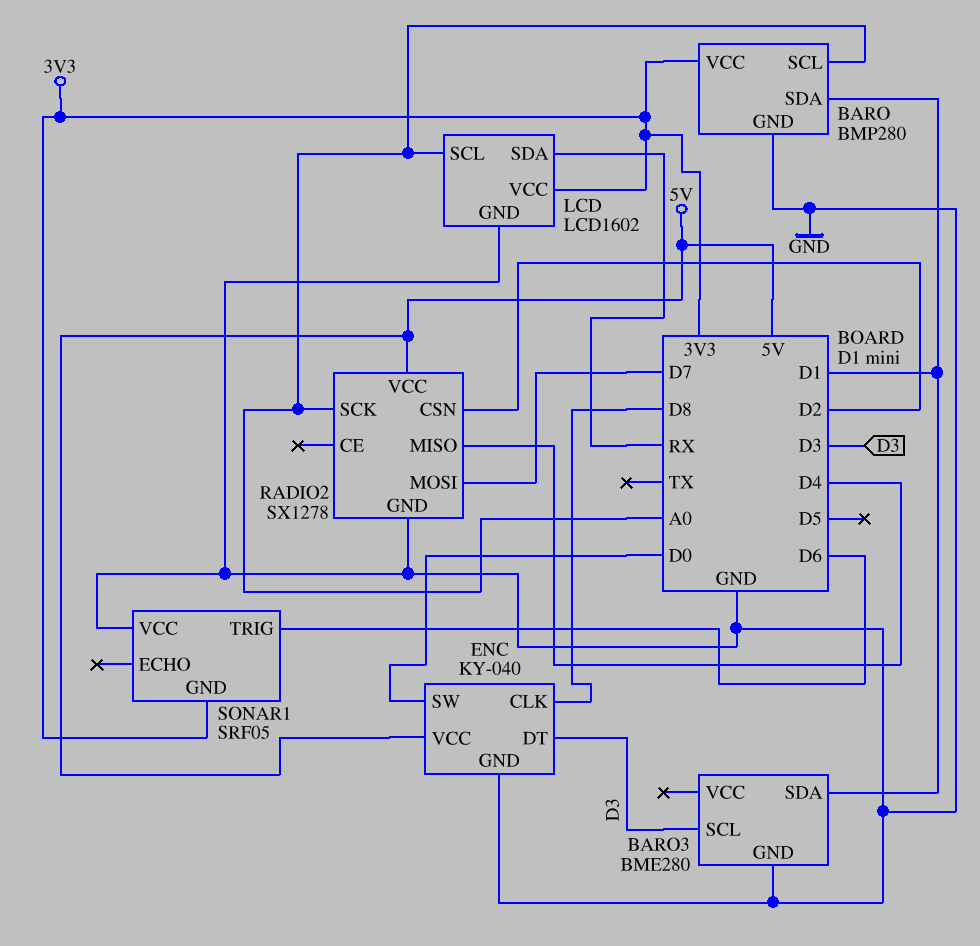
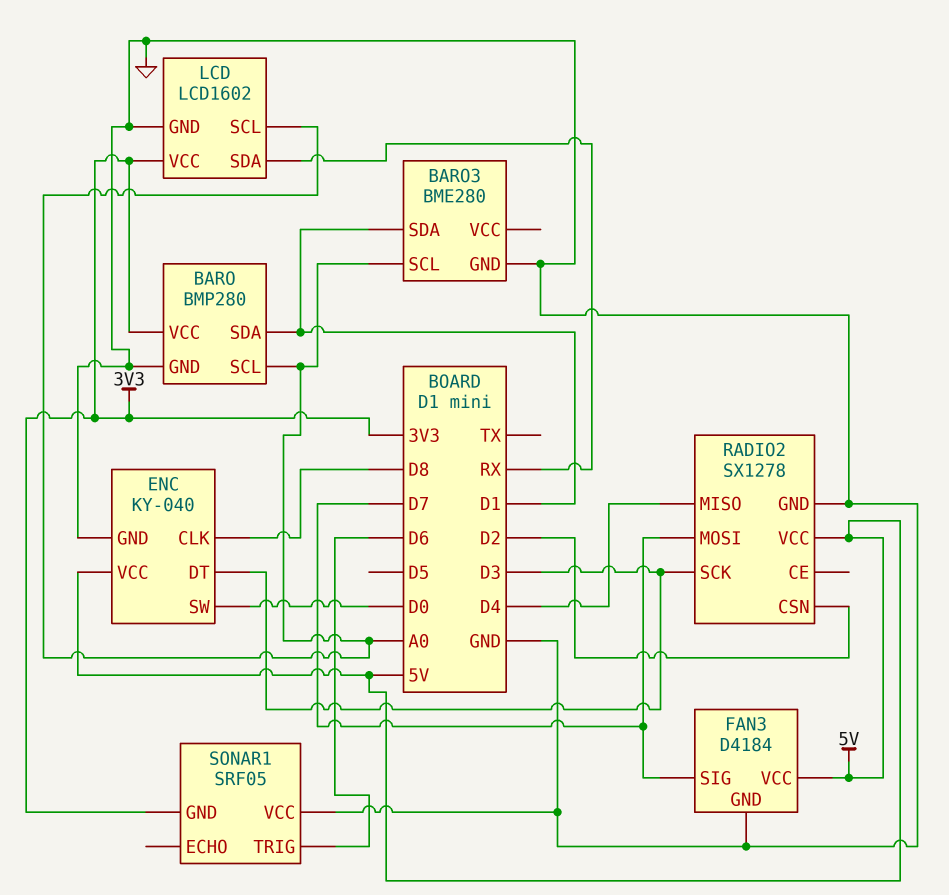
BARO3 pin SCL: D3 -> A0
FAN3: none -> D4184
FAN3 pin GND: none -> GND
FAN3 pin SIG: none -> D7
FAN3 pin VCC: none -> 5V
RADIO2 pin SCK: A0 -> D3

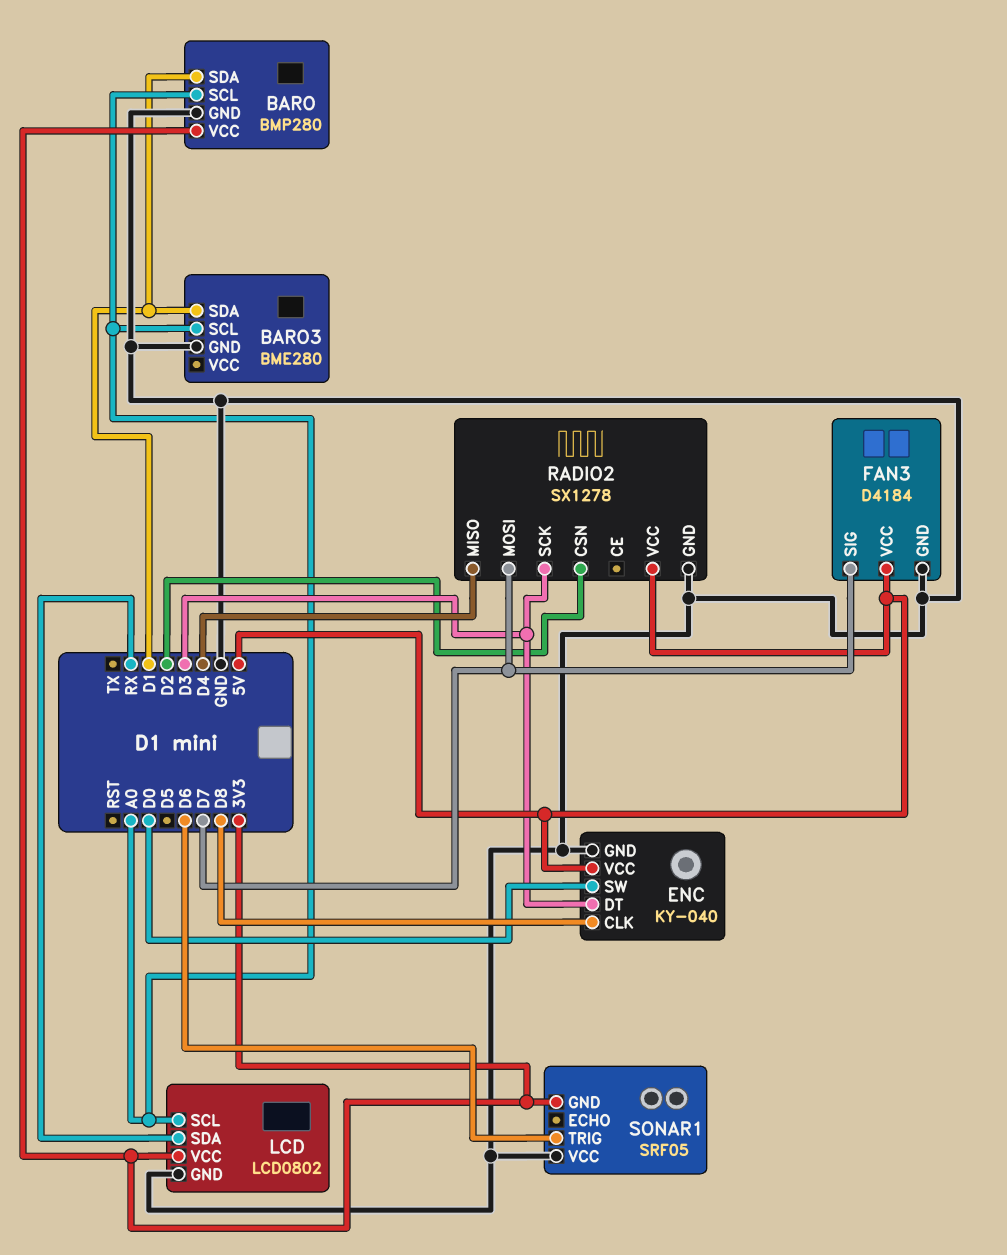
LCD: LCD1602 -> LCD0802

